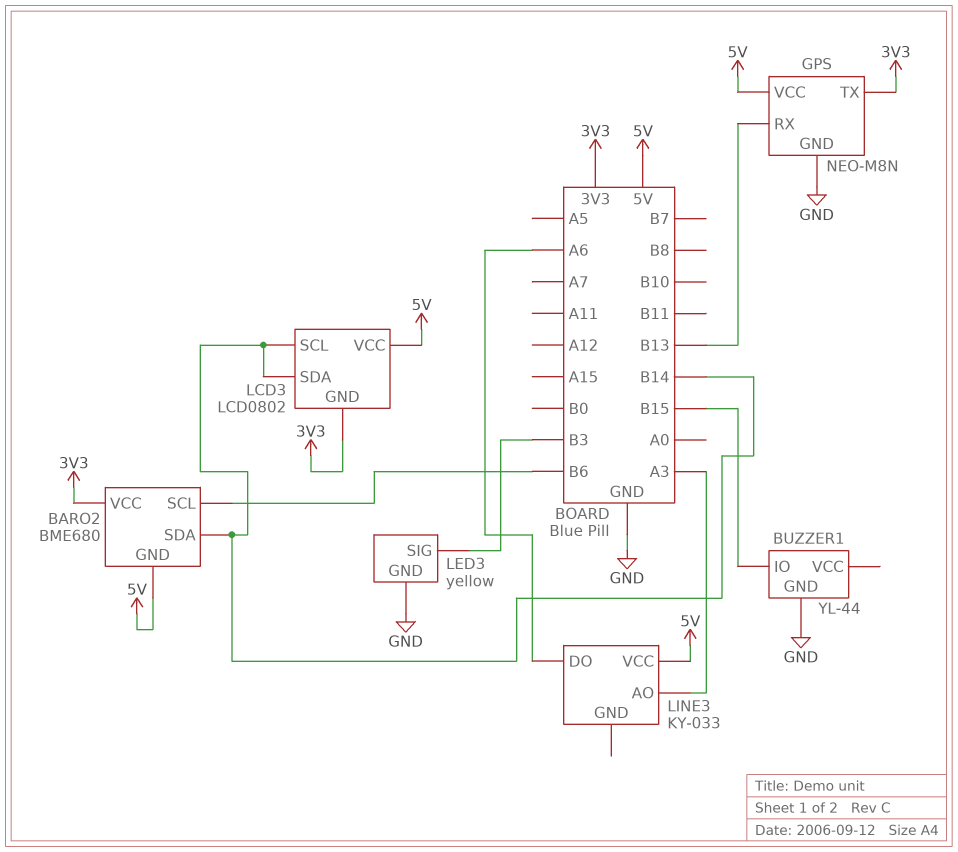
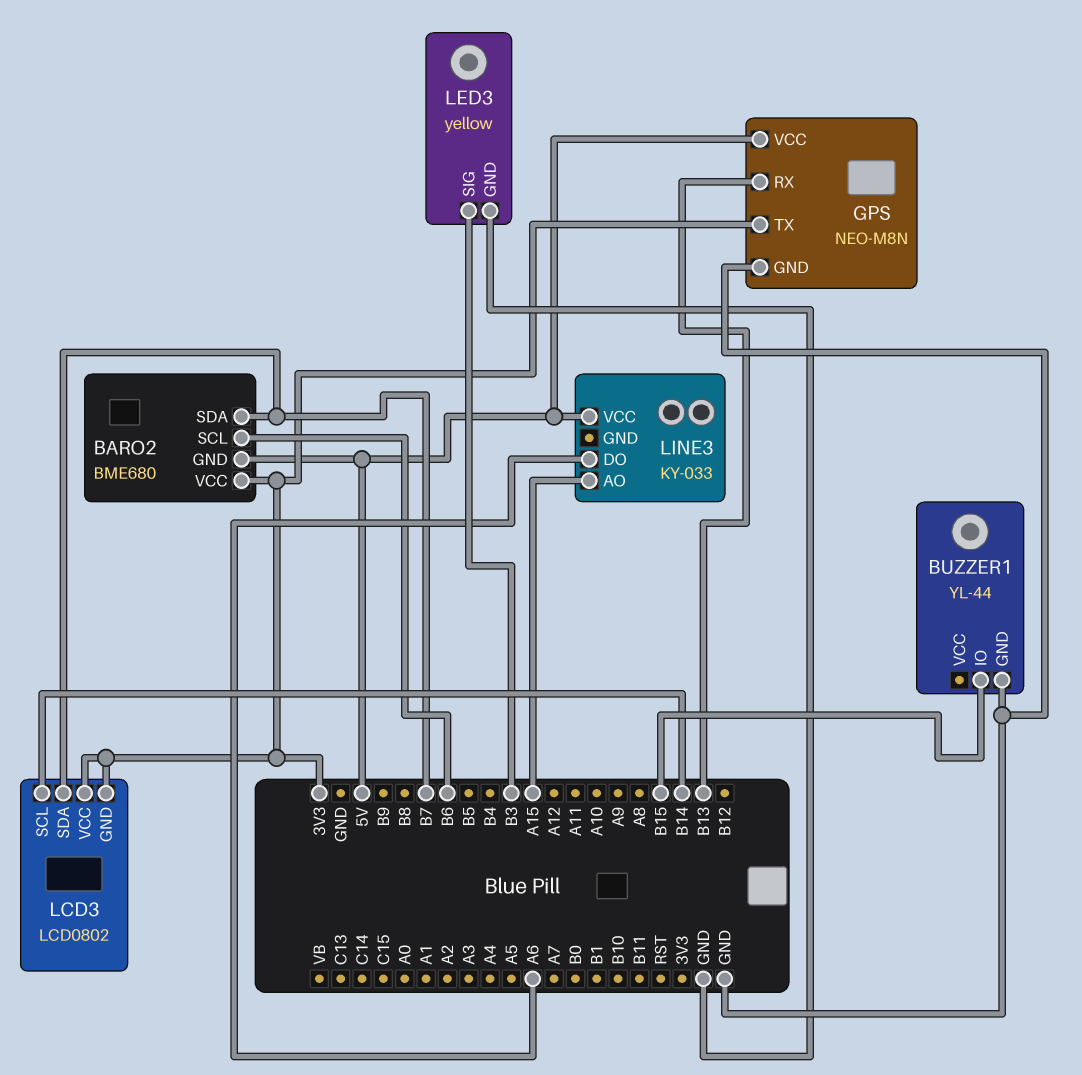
BARO2 pin SDA: B14 -> B7
LCD3 pin SDA: B14 -> B7
LCD3 pin VCC: 5V -> 3V3
LINE3 pin AO: A3 -> A15

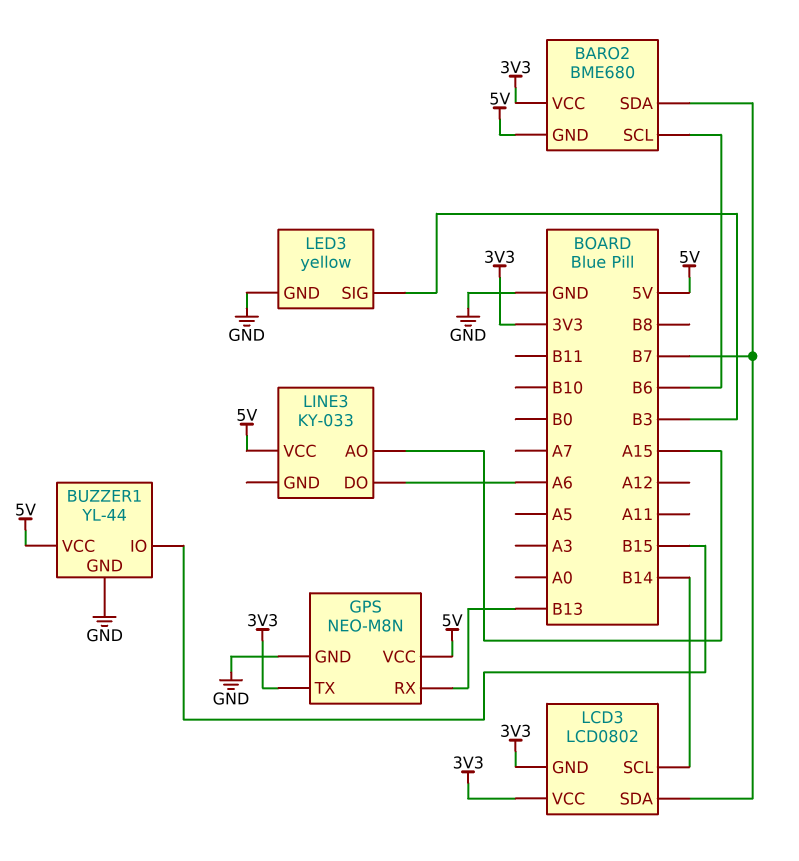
BUZZER1 pin VCC: none -> 5V

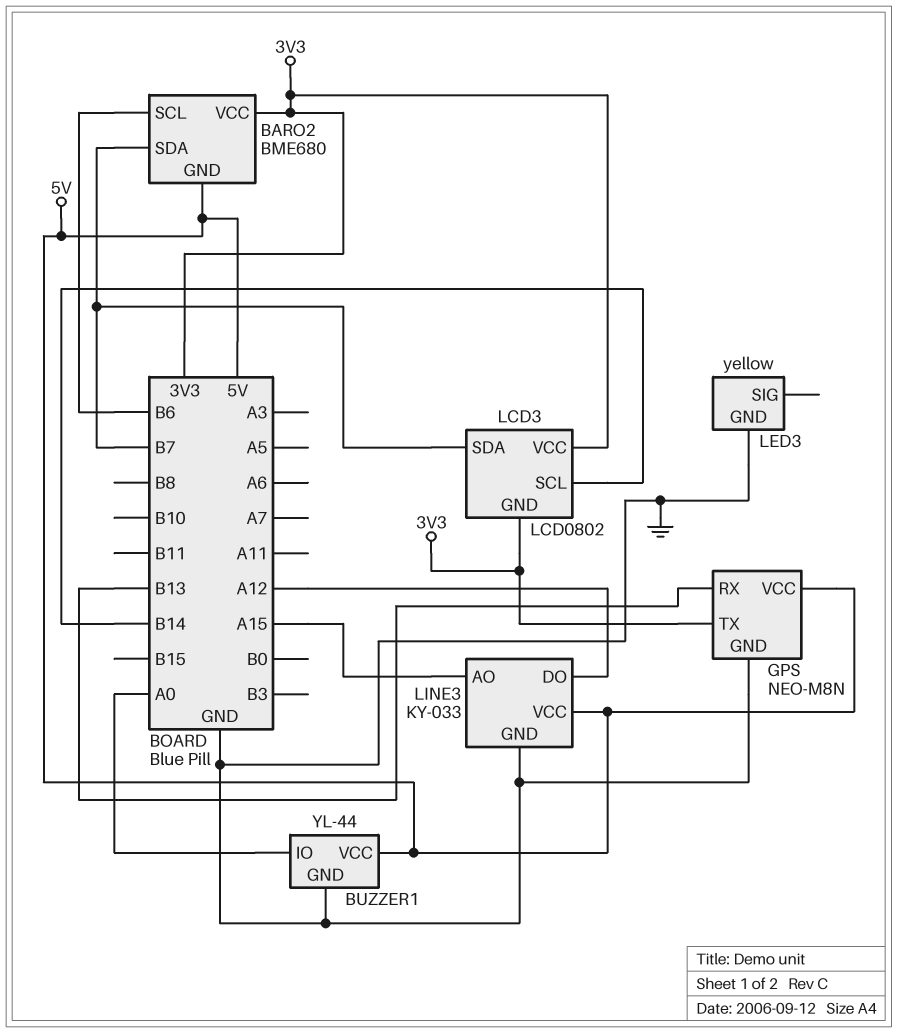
BUZZER1 pin IO: B15 -> A0
LED3 pin SIG: B3 -> none
LINE3 pin DO: A6 -> A12
LINE3 pin GND: none -> GND

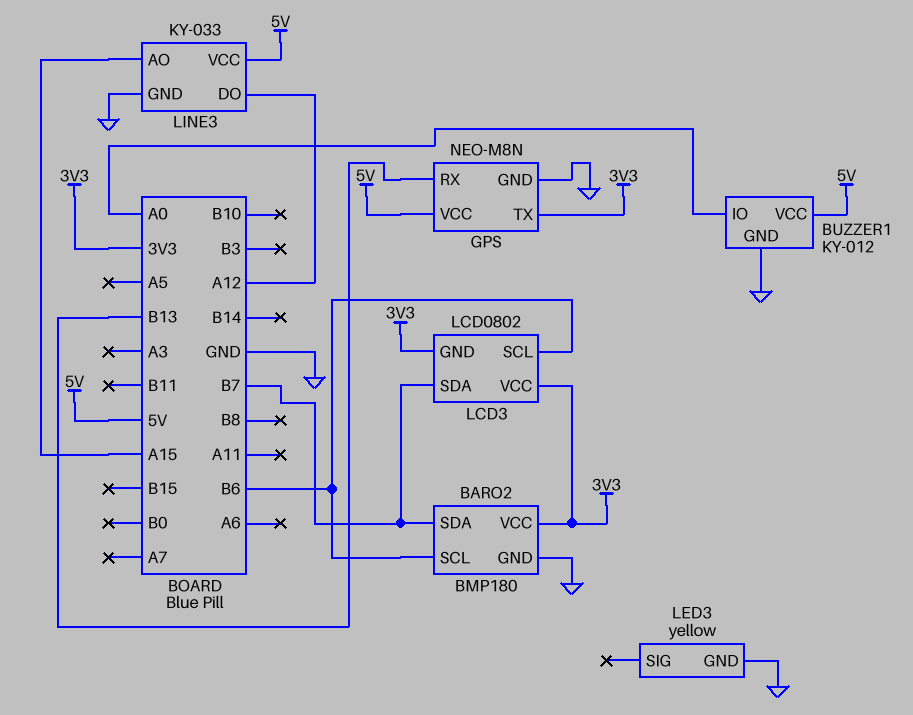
BARO2: BME680 -> BMP180
BARO2 pin GND: 5V -> GND
BUZZER1: YL-44 -> KY-012
LCD3 pin SCL: B14 -> B6

